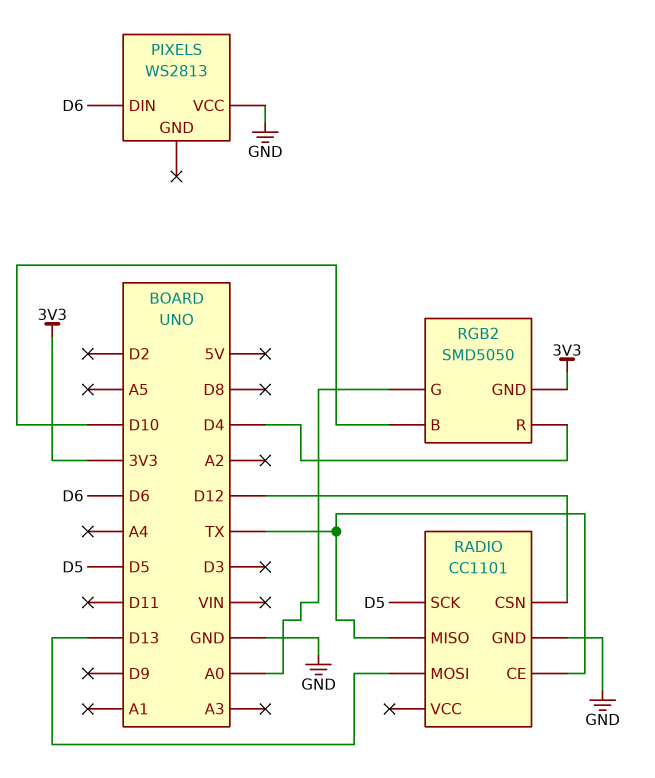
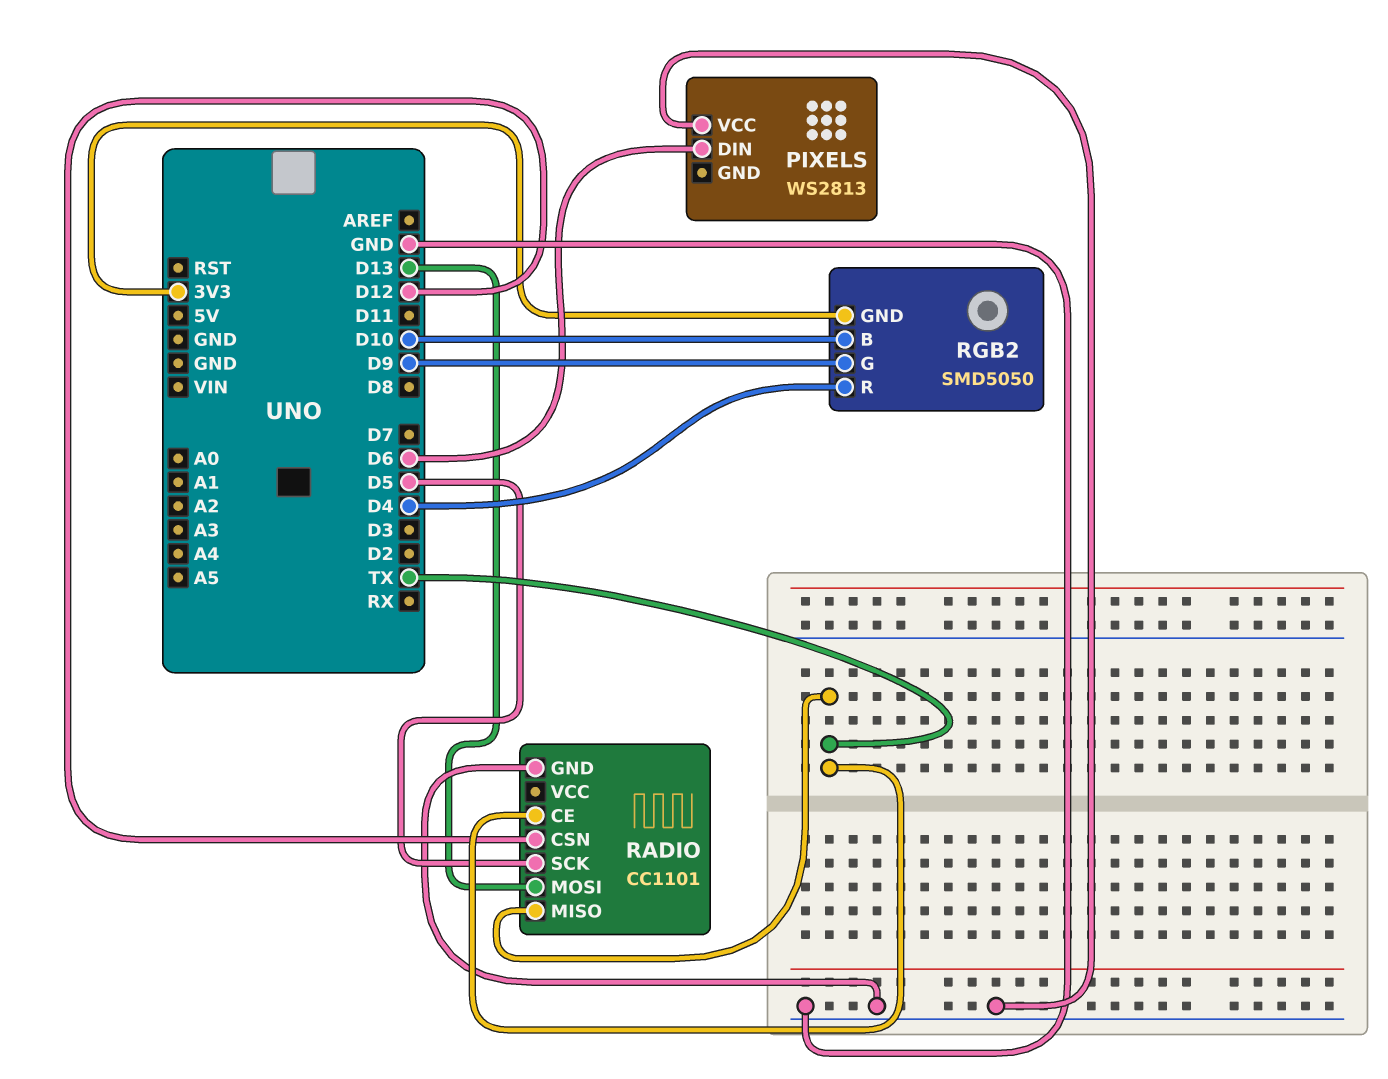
RGB2 pin G: A0 -> D9

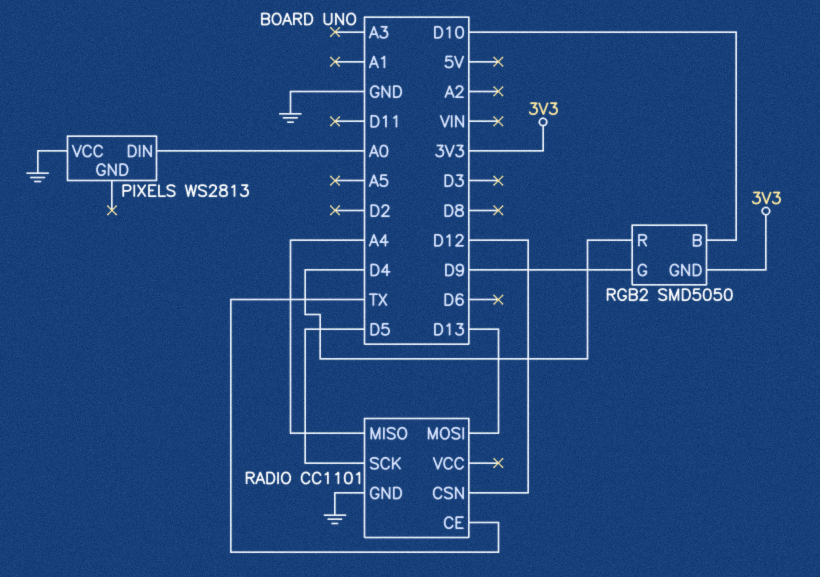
PIXELS pin DIN: D6 -> A0
RADIO pin MISO: TX -> A4

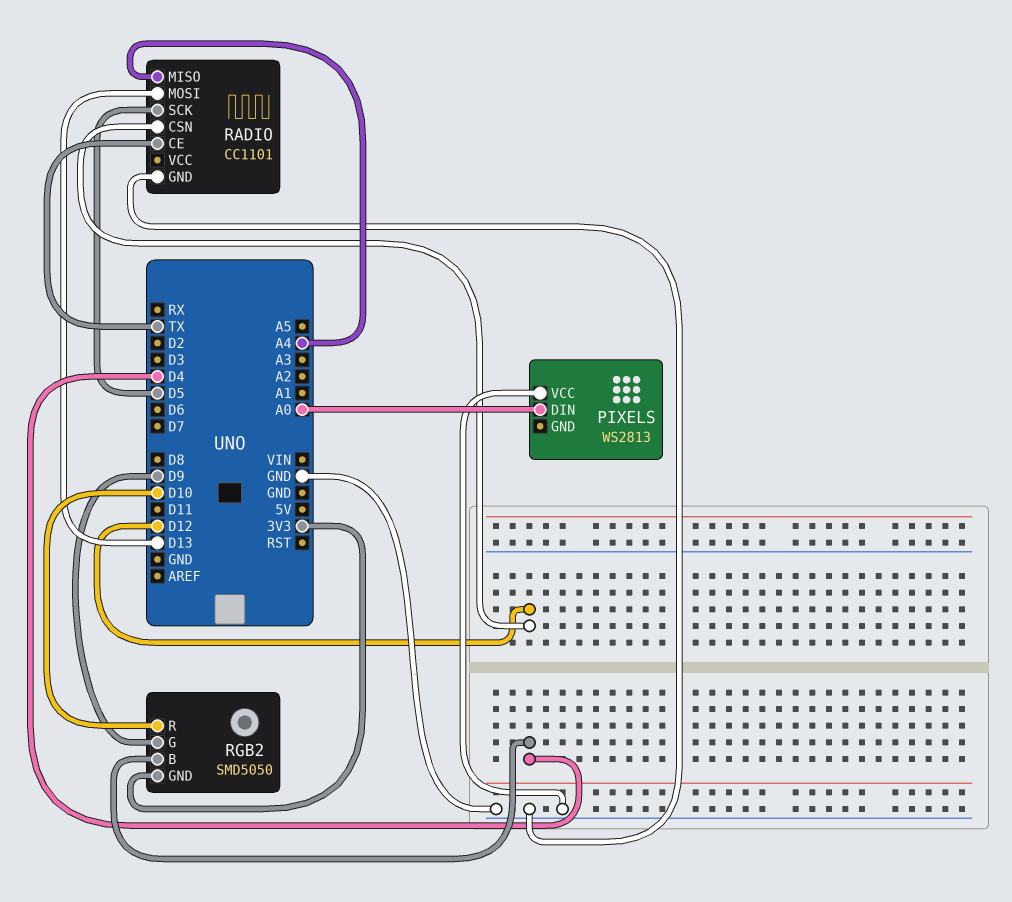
RGB2 pin B: D10 -> D4
RGB2 pin R: D4 -> D10

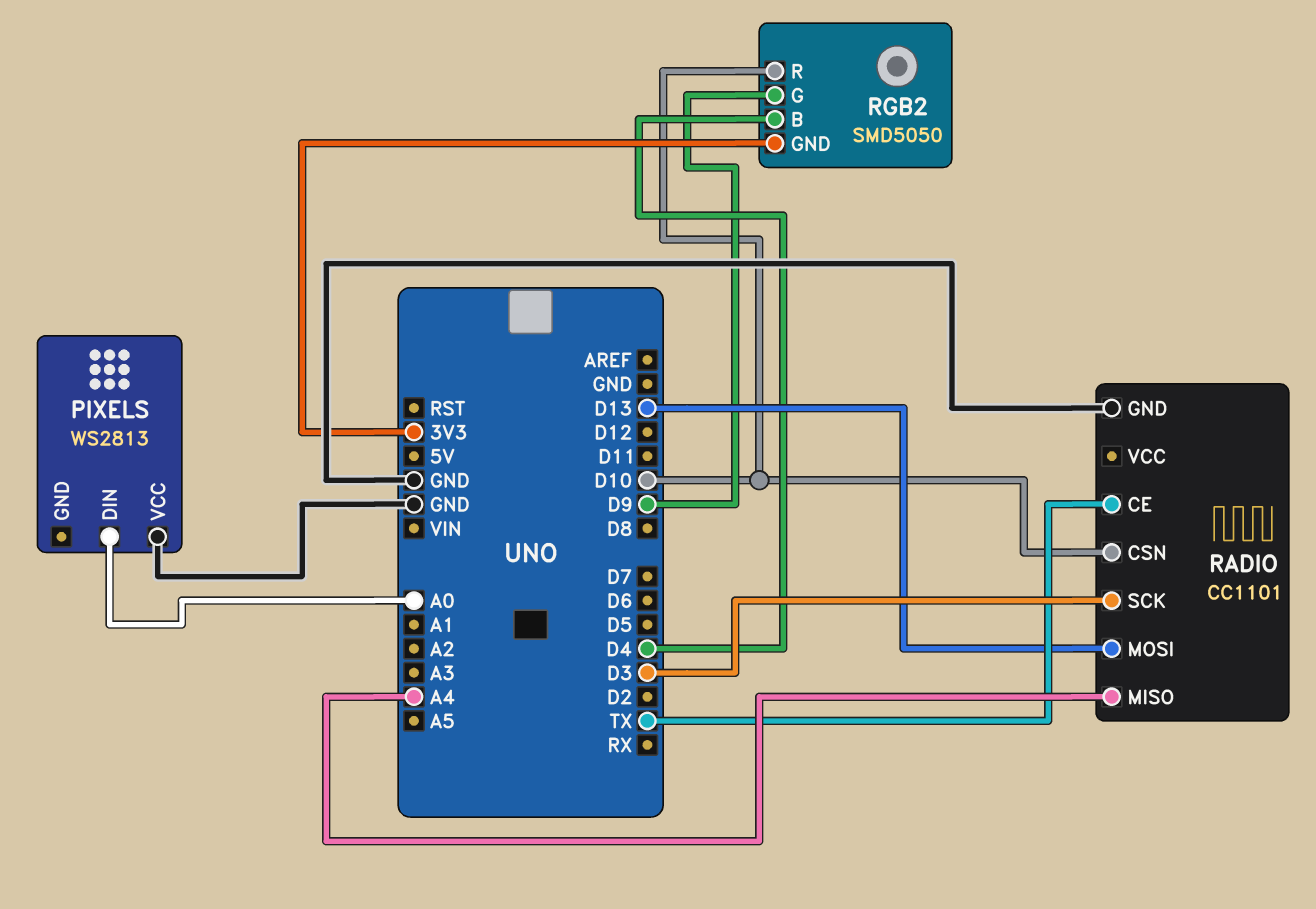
RADIO pin CSN: D12 -> D10
RADIO pin SCK: D5 -> D3

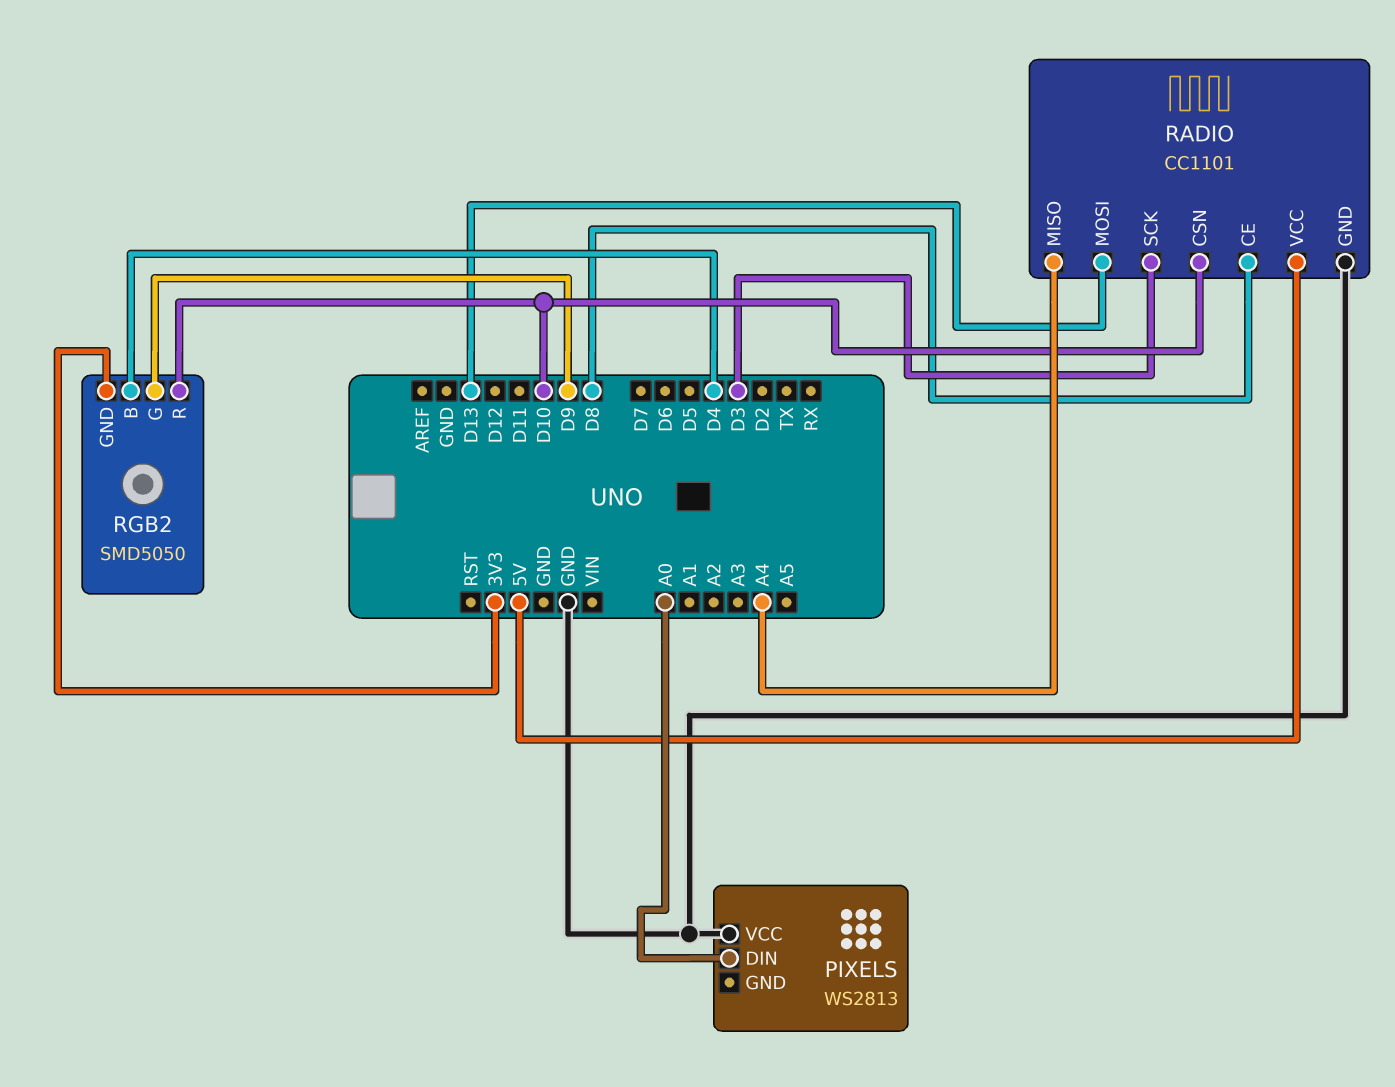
RADIO pin CE: TX -> D8
RADIO pin VCC: none -> 5V

